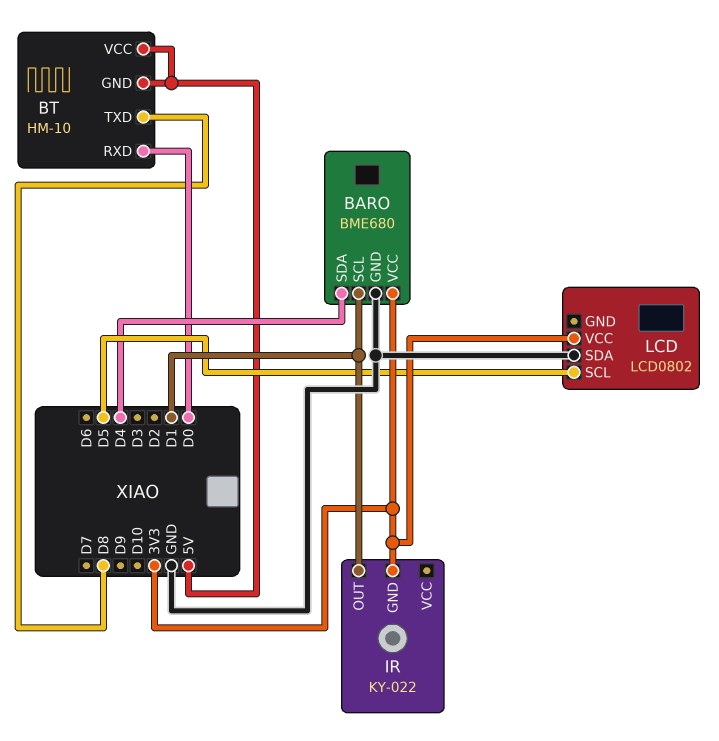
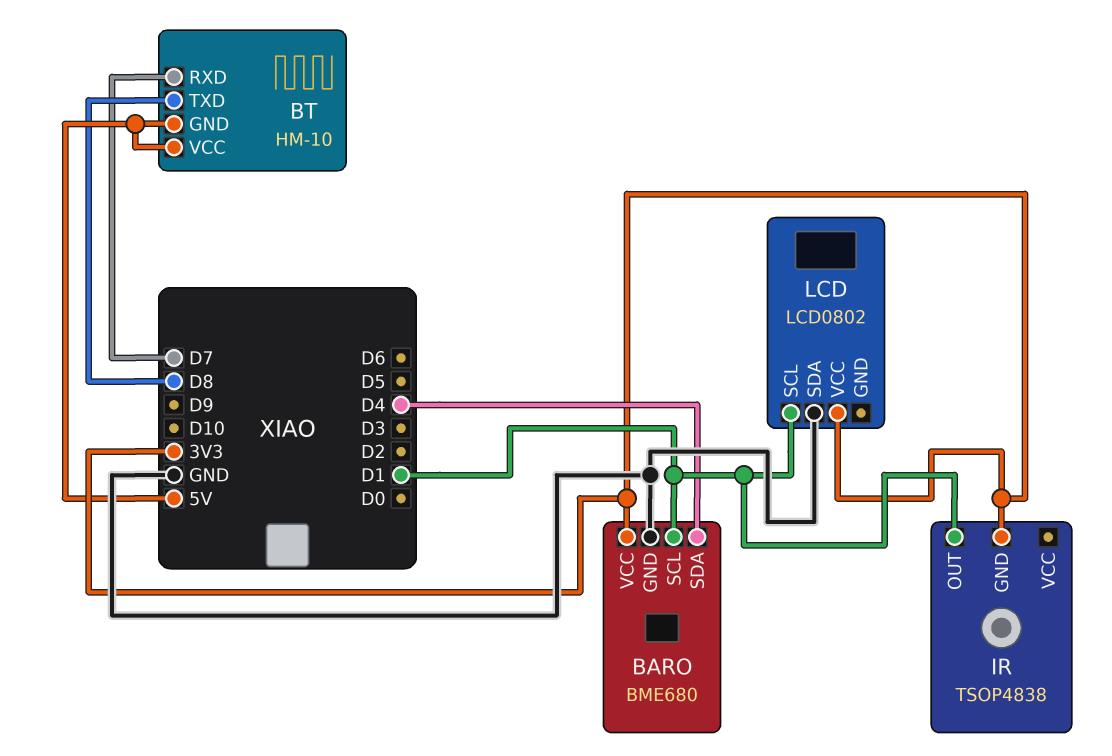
BT pin RXD: D0 -> D7
IR: KY-022 -> TSOP4838
LCD pin SCL: D5 -> D1

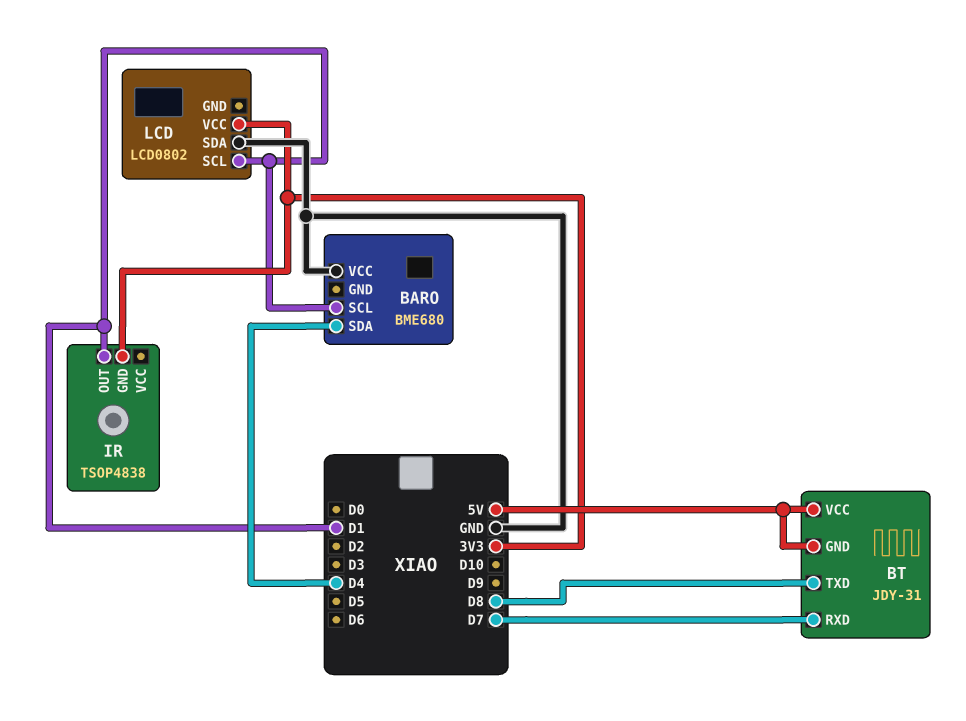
BARO pin GND: GND -> none
BARO pin VCC: 3V3 -> GND
BT: HM-10 -> JDY-31

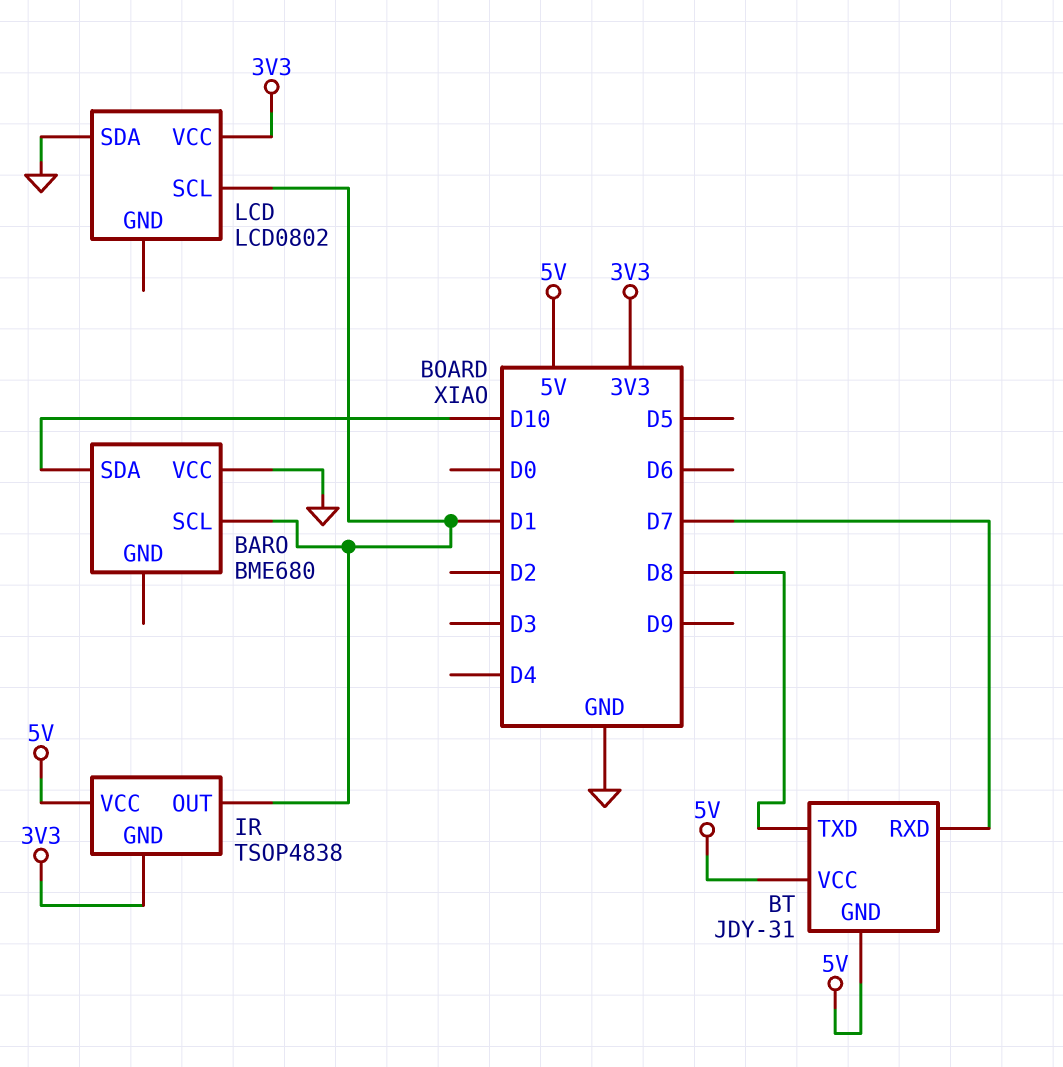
BARO pin SDA: D4 -> D10
IR pin VCC: none -> 5V

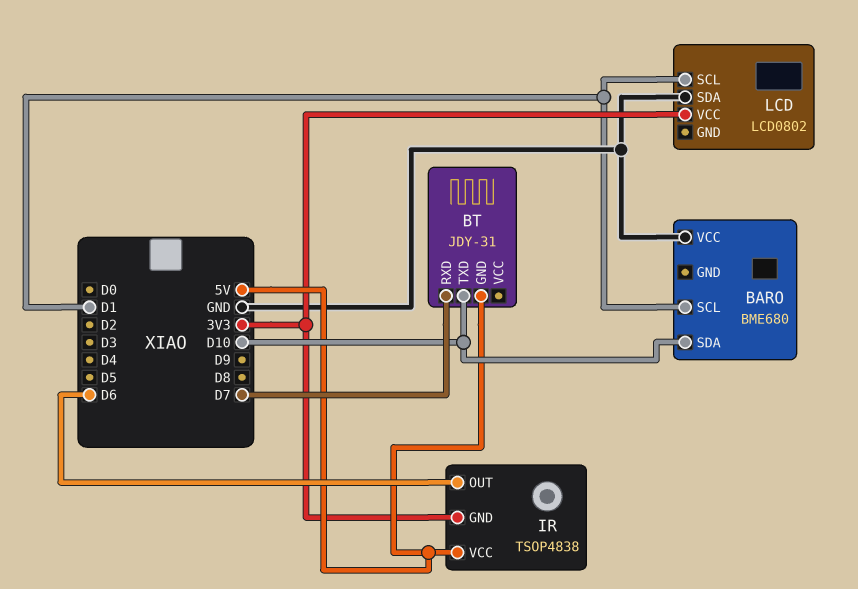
BT pin TXD: D8 -> D10
BT pin VCC: 5V -> none
IR pin OUT: D1 -> D6

